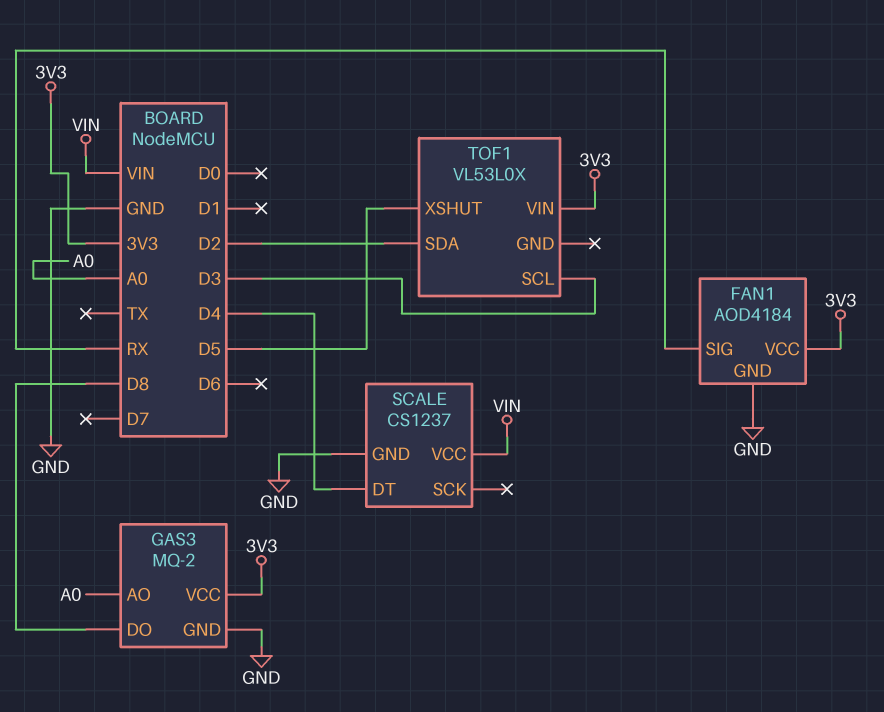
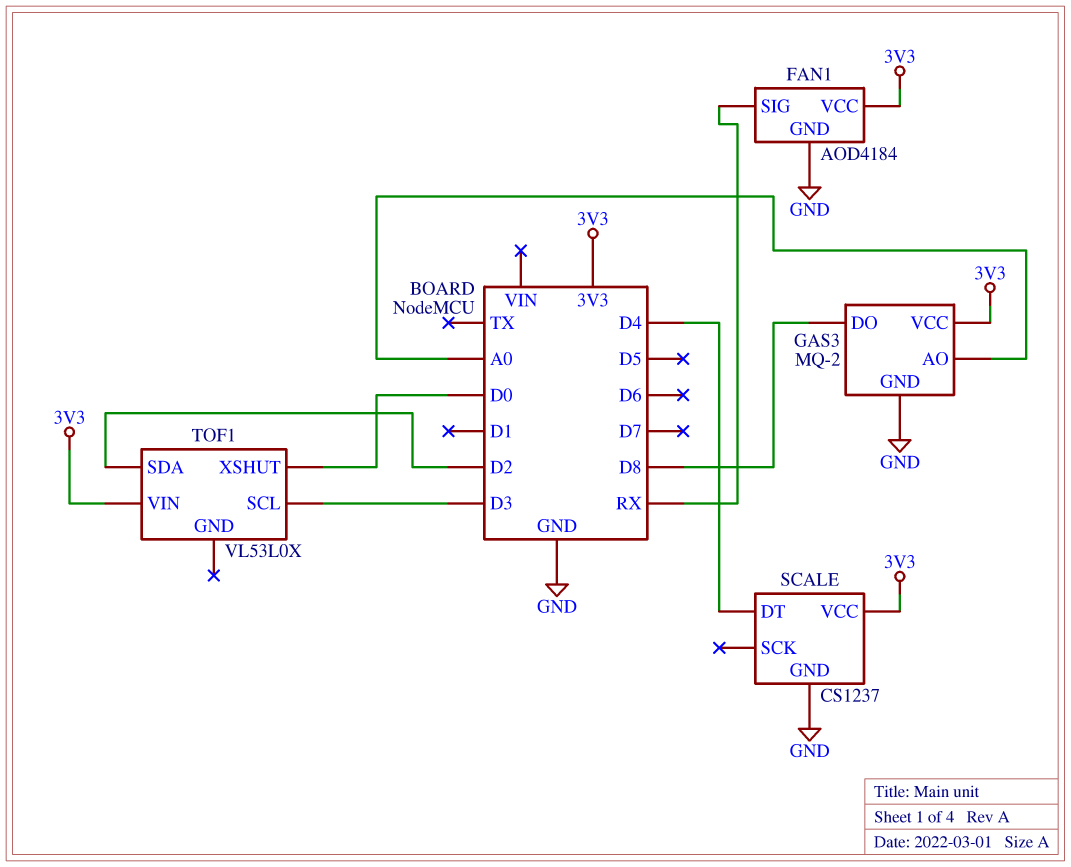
SCALE pin VCC: VIN -> 3V3
TOF1 pin XSHUT: D5 -> D0

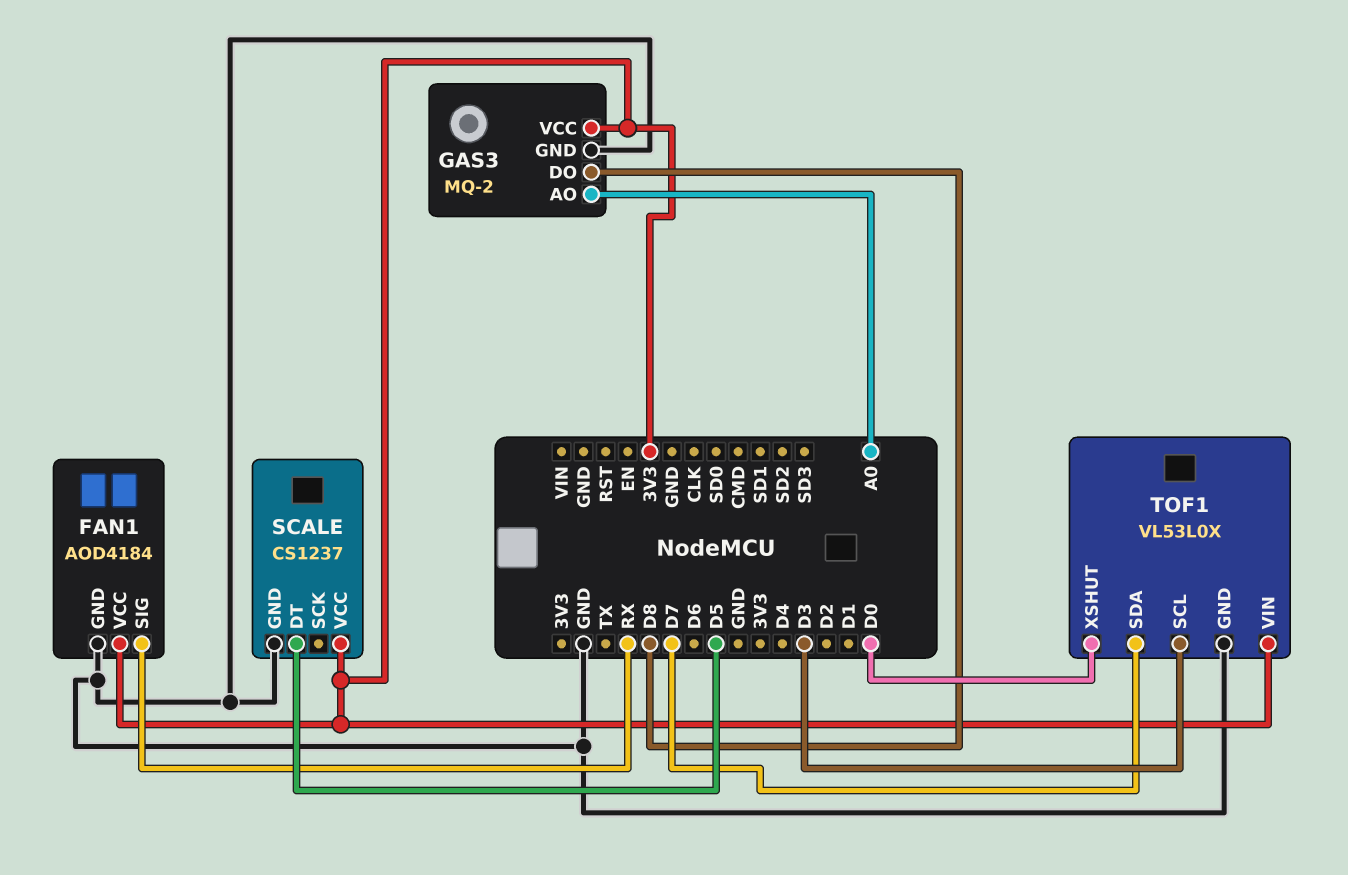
SCALE pin DT: D4 -> D5
TOF1 pin GND: none -> GND
TOF1 pin SDA: D2 -> D7

